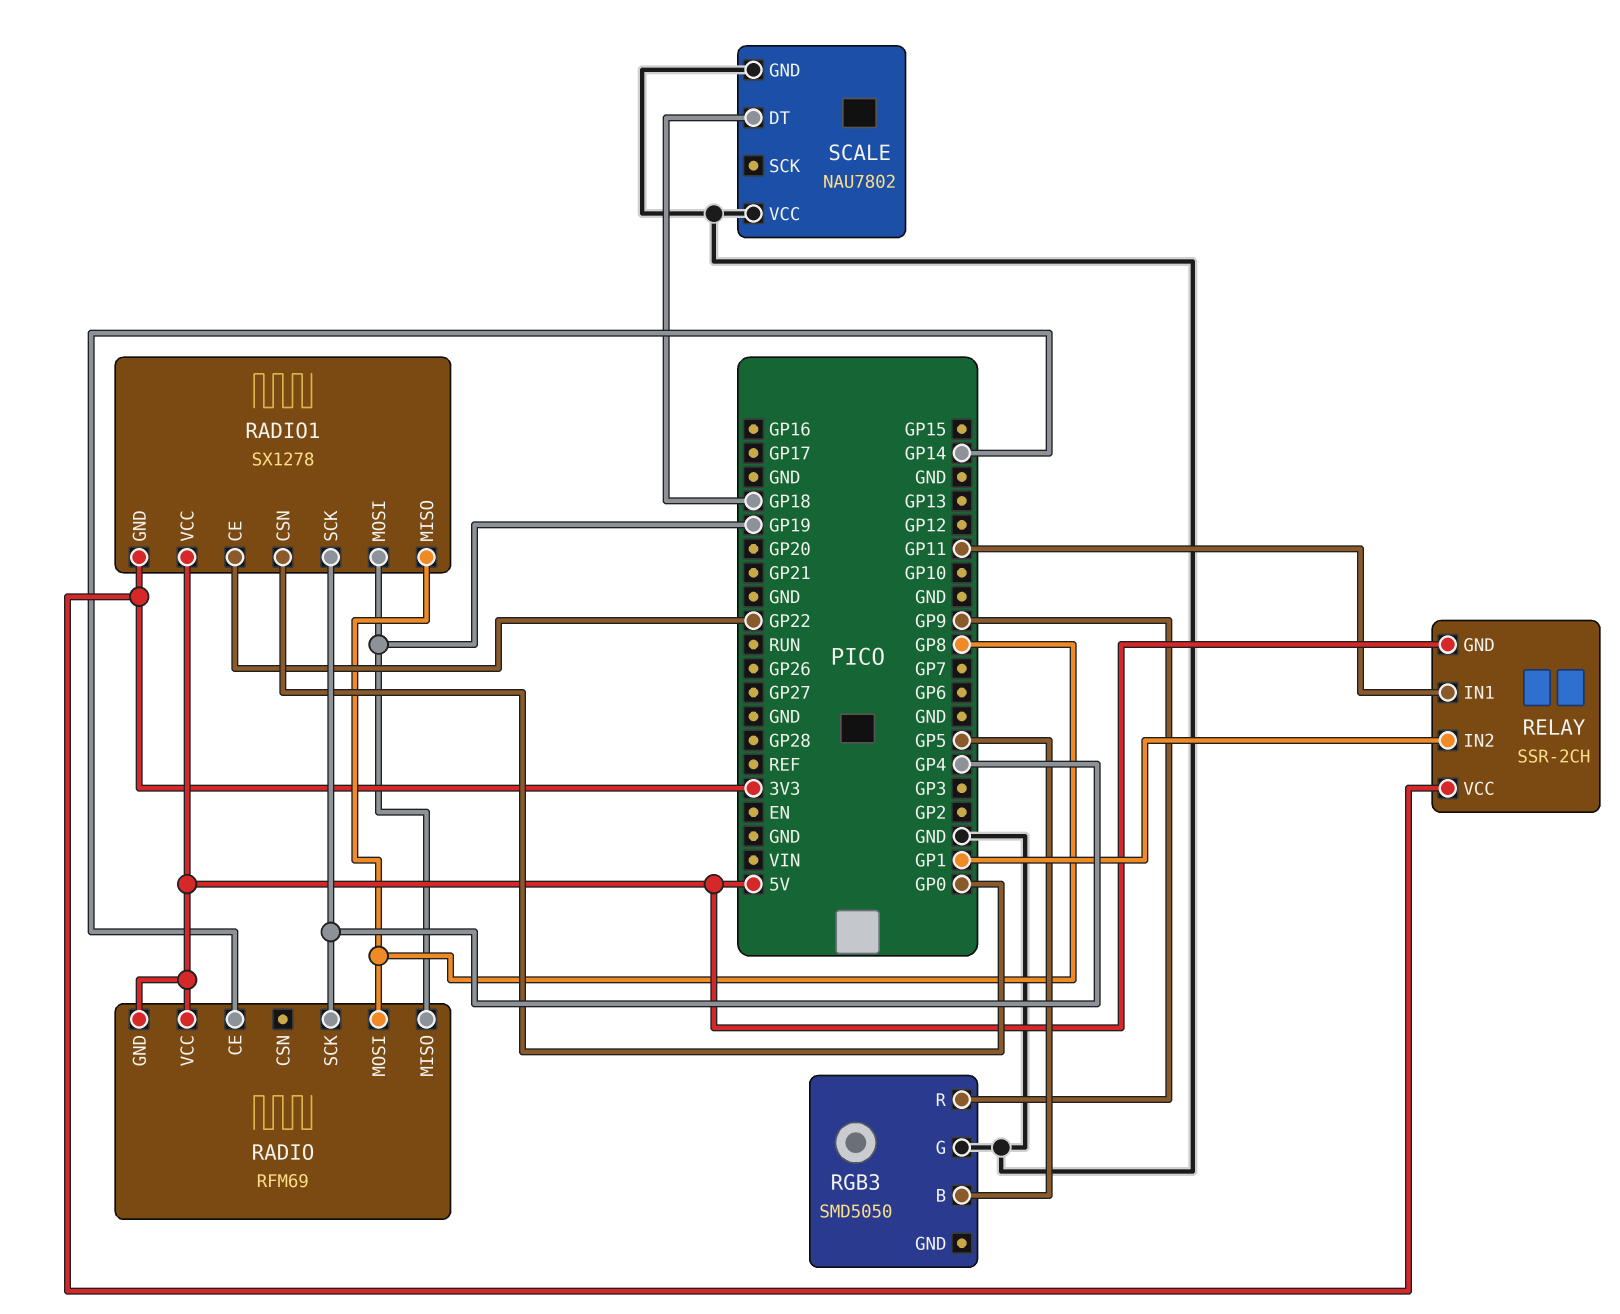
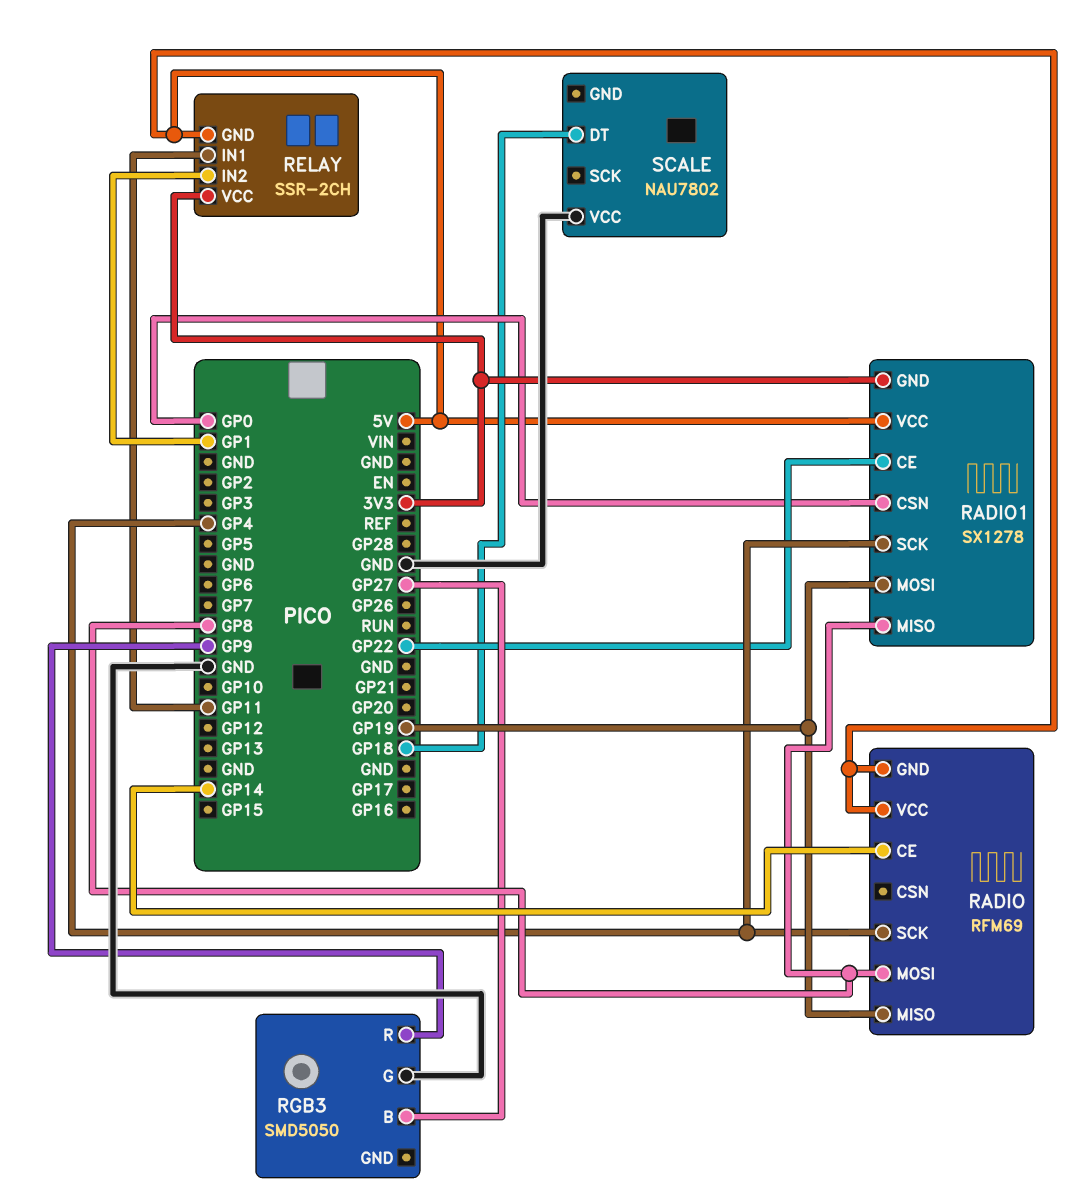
RGB3 pin B: GP5 -> GP27
SCALE pin GND: GND -> none

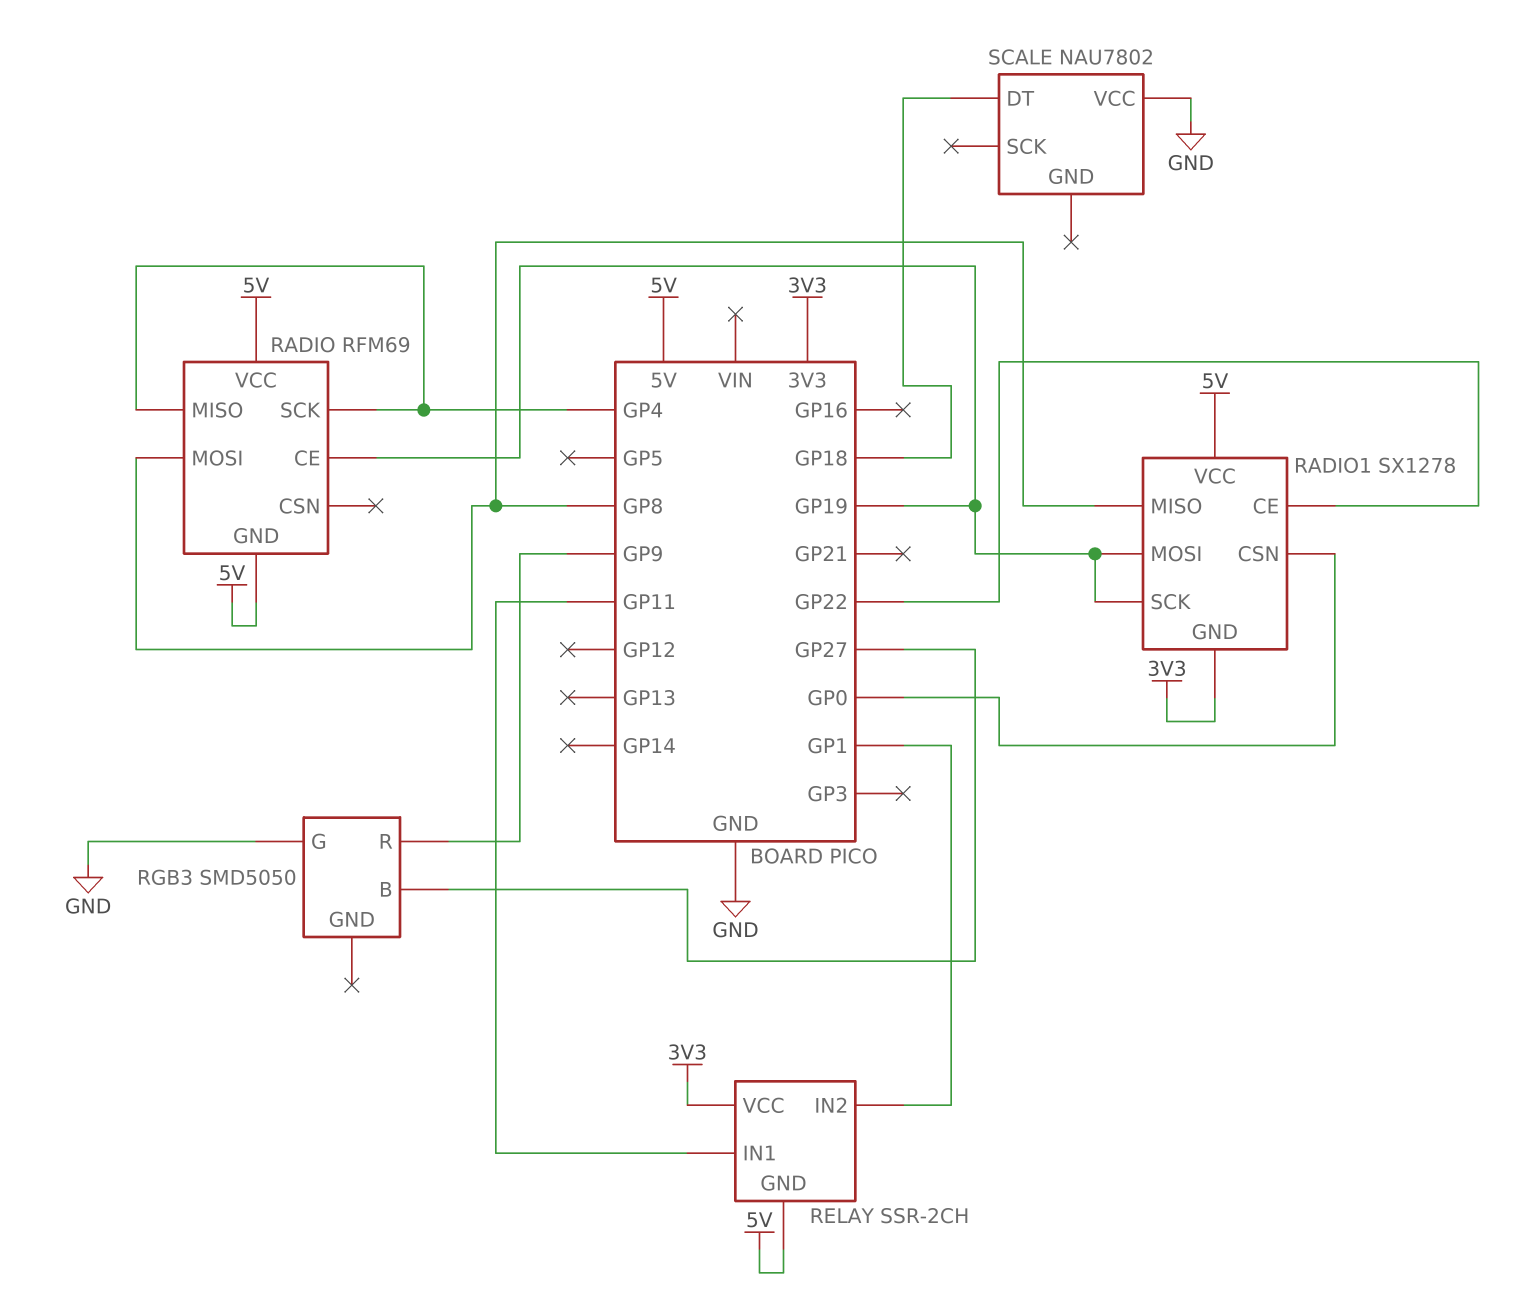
RADIO pin CE: GP14 -> GP19
RADIO pin MISO: GP19 -> GP4
RADIO1 pin SCK: GP4 -> GP19

